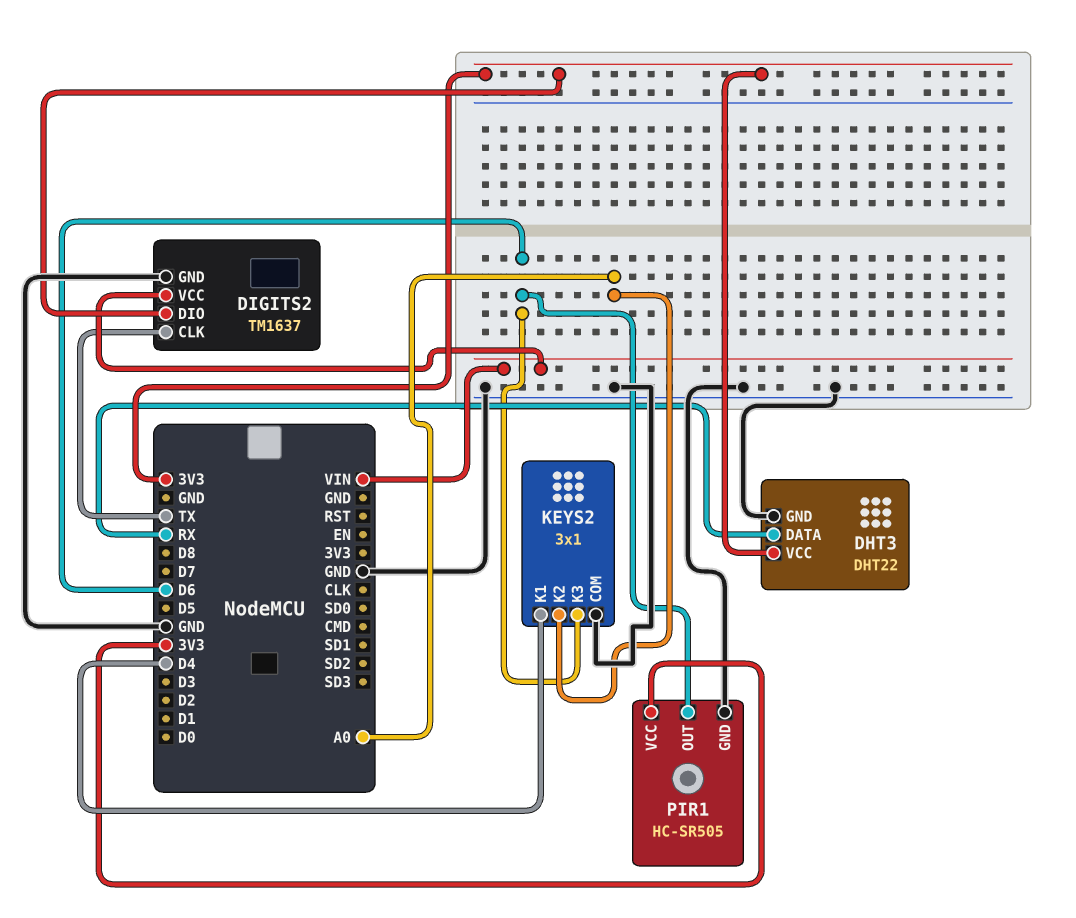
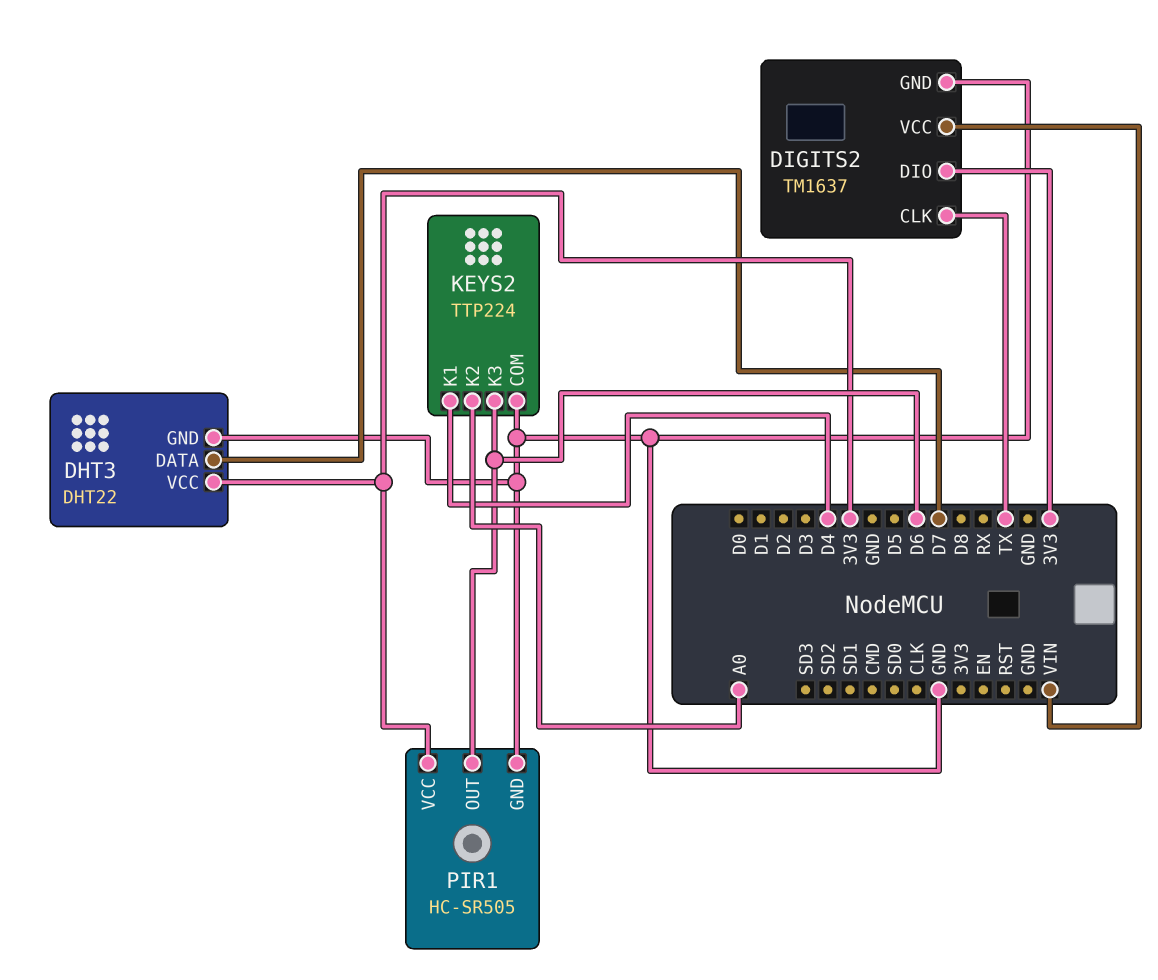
DHT3 pin DATA: RX -> D7
KEYS2: 3x1 -> TTP224

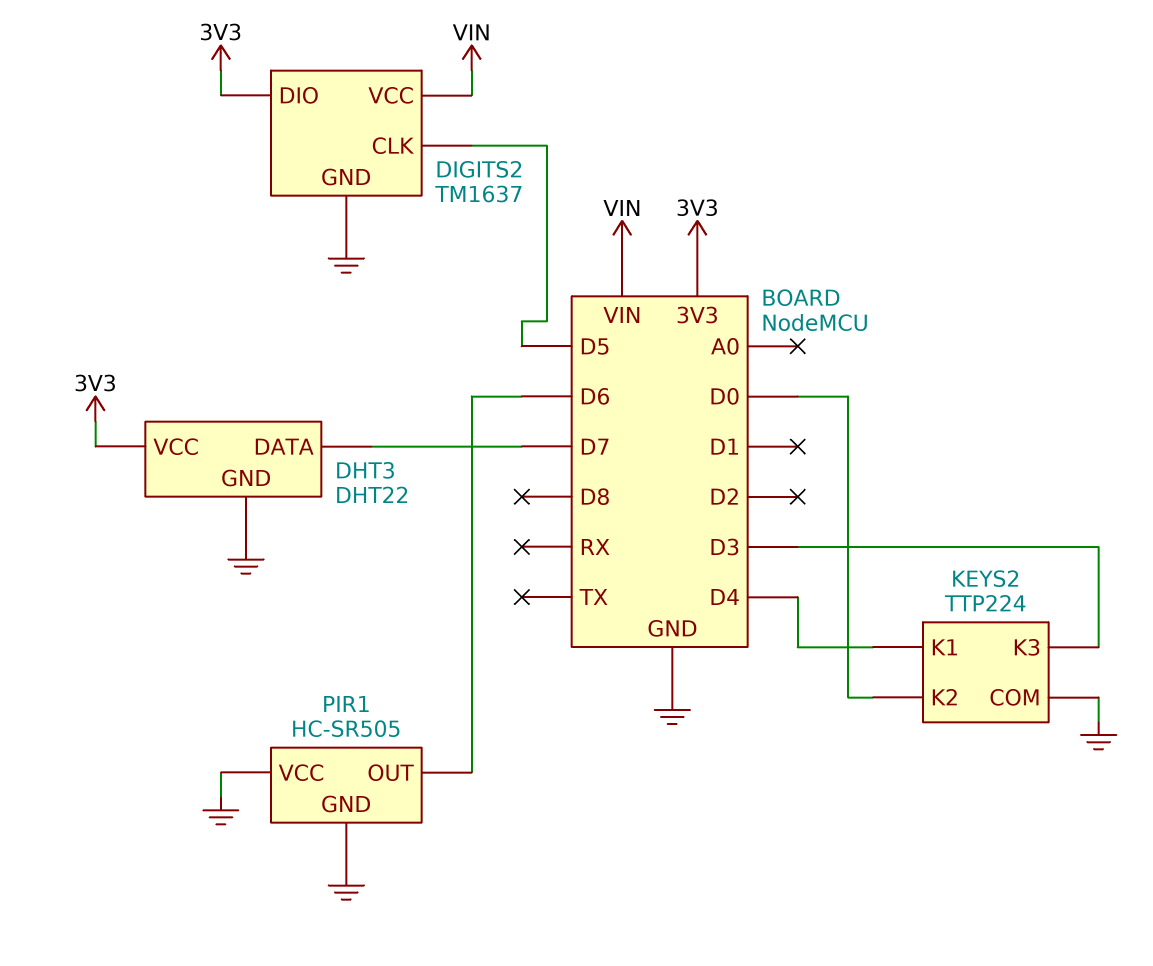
DIGITS2 pin CLK: TX -> D5
KEYS2 pin K2: A0 -> D0
KEYS2 pin K3: D6 -> D3
PIR1 pin VCC: 3V3 -> GND

